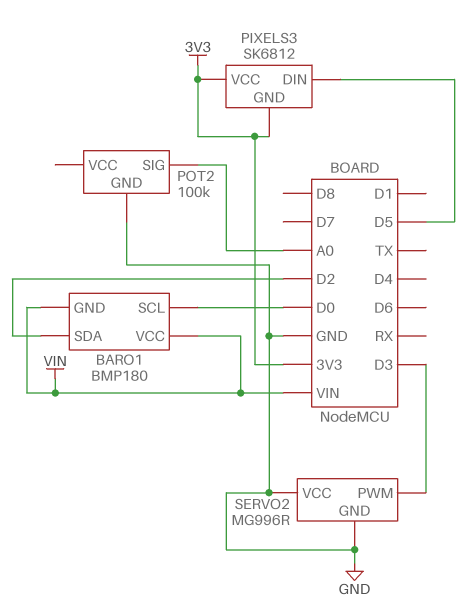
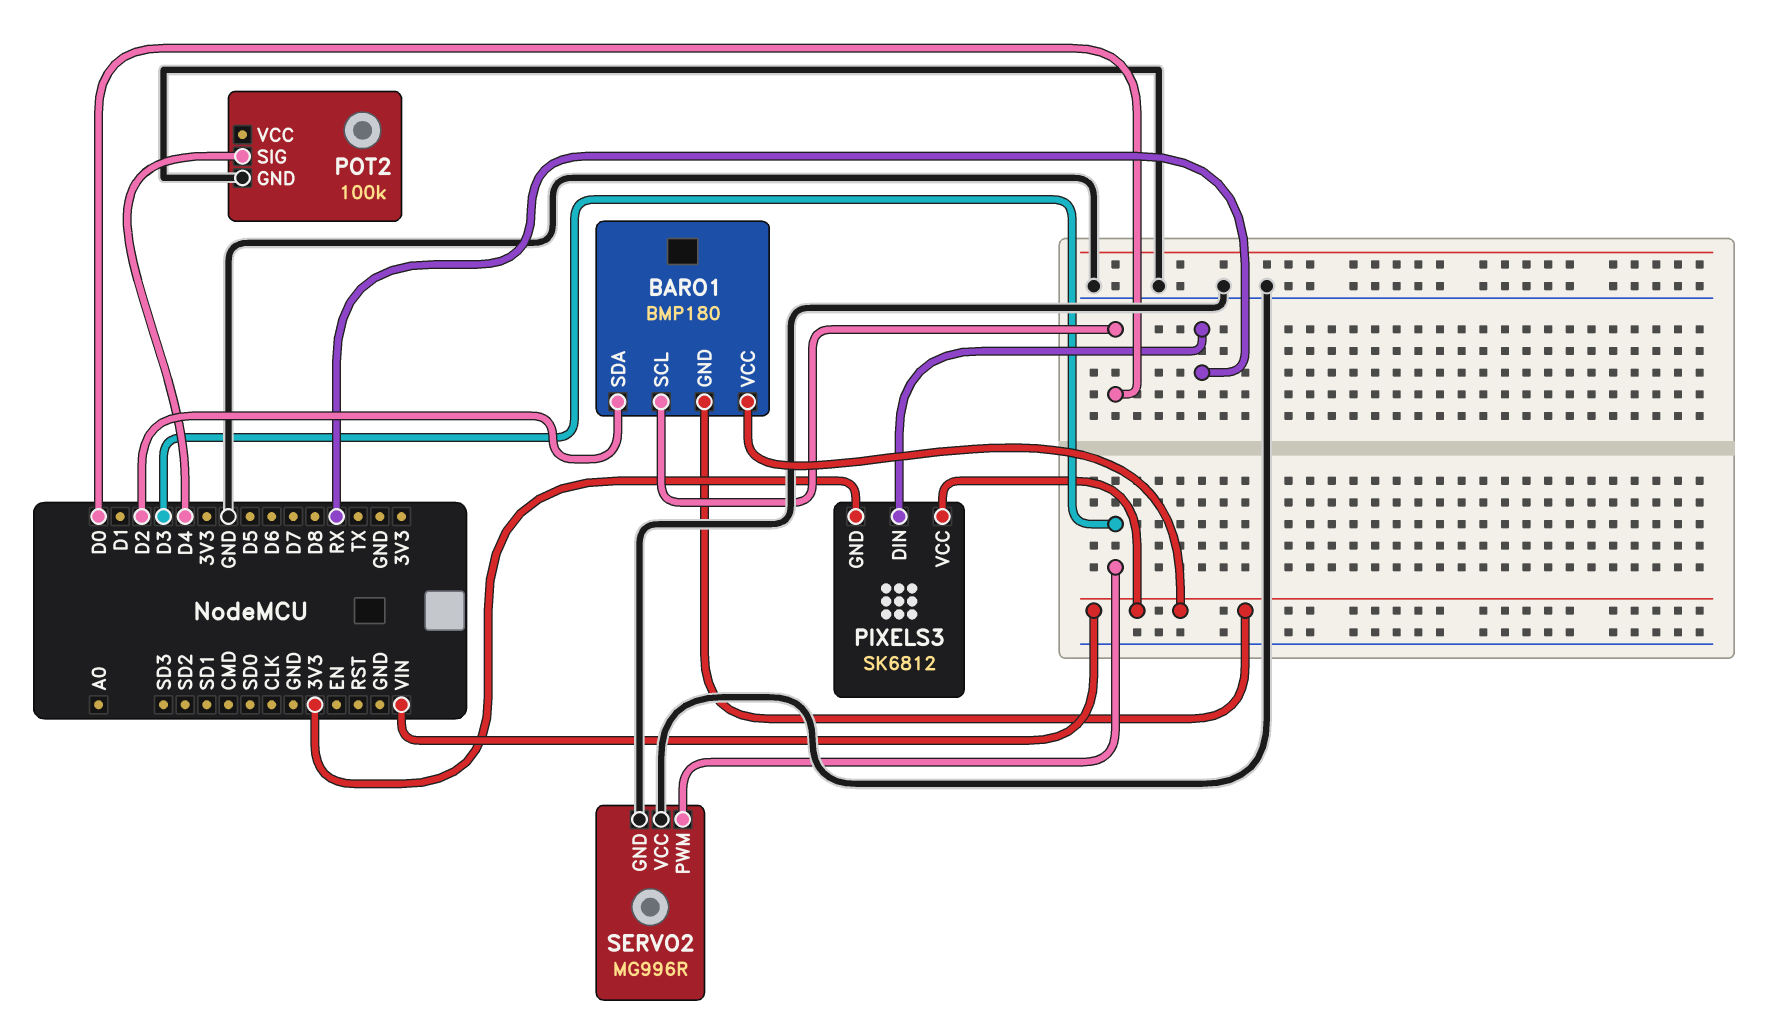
PIXELS3 pin DIN: D5 -> RX
PIXELS3 pin VCC: 3V3 -> VIN
POT2 pin SIG: A0 -> D4

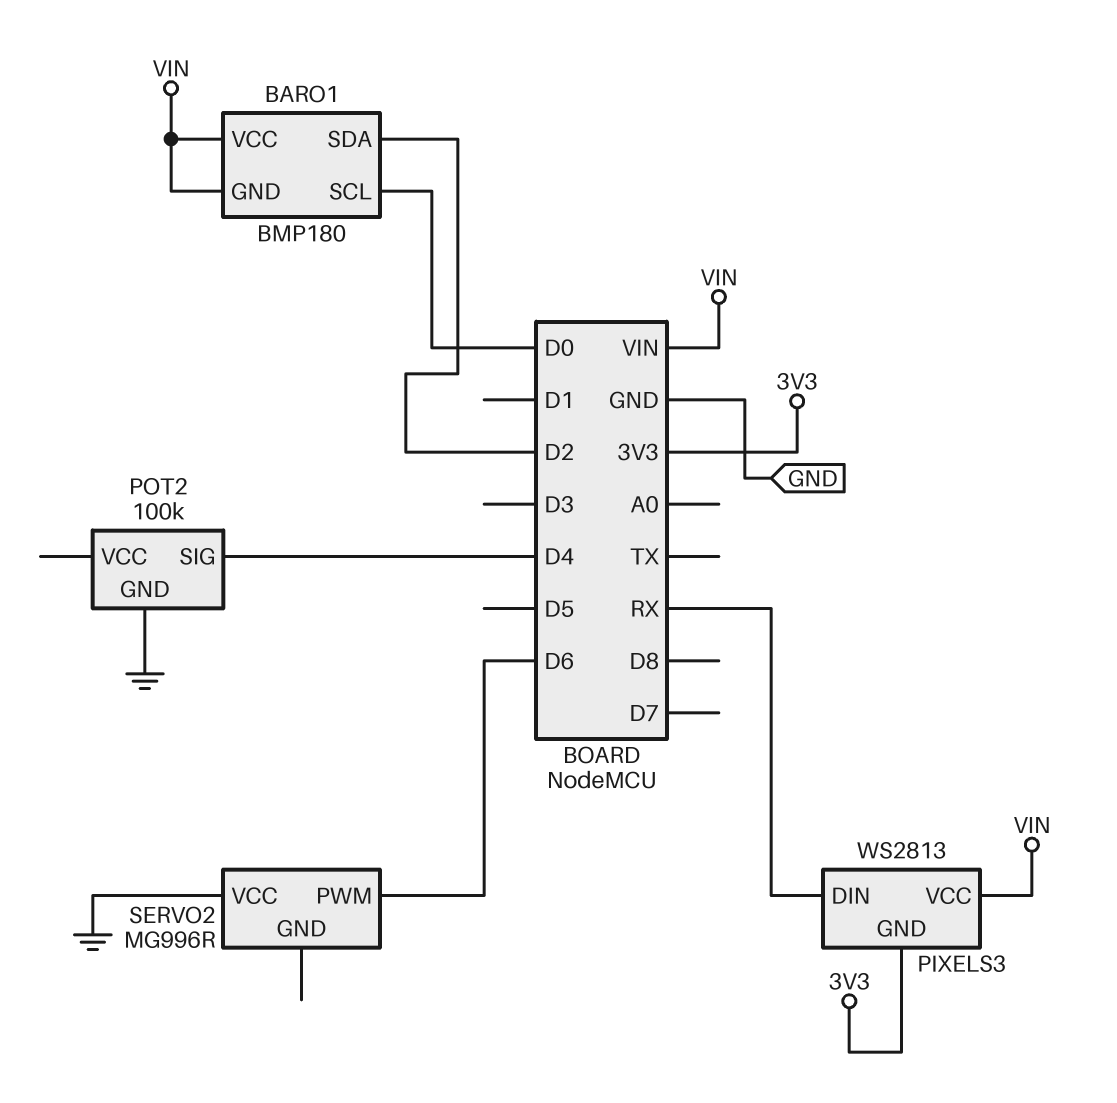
PIXELS3: SK6812 -> WS2813
SERVO2 pin GND: GND -> none
SERVO2 pin PWM: D3 -> D6

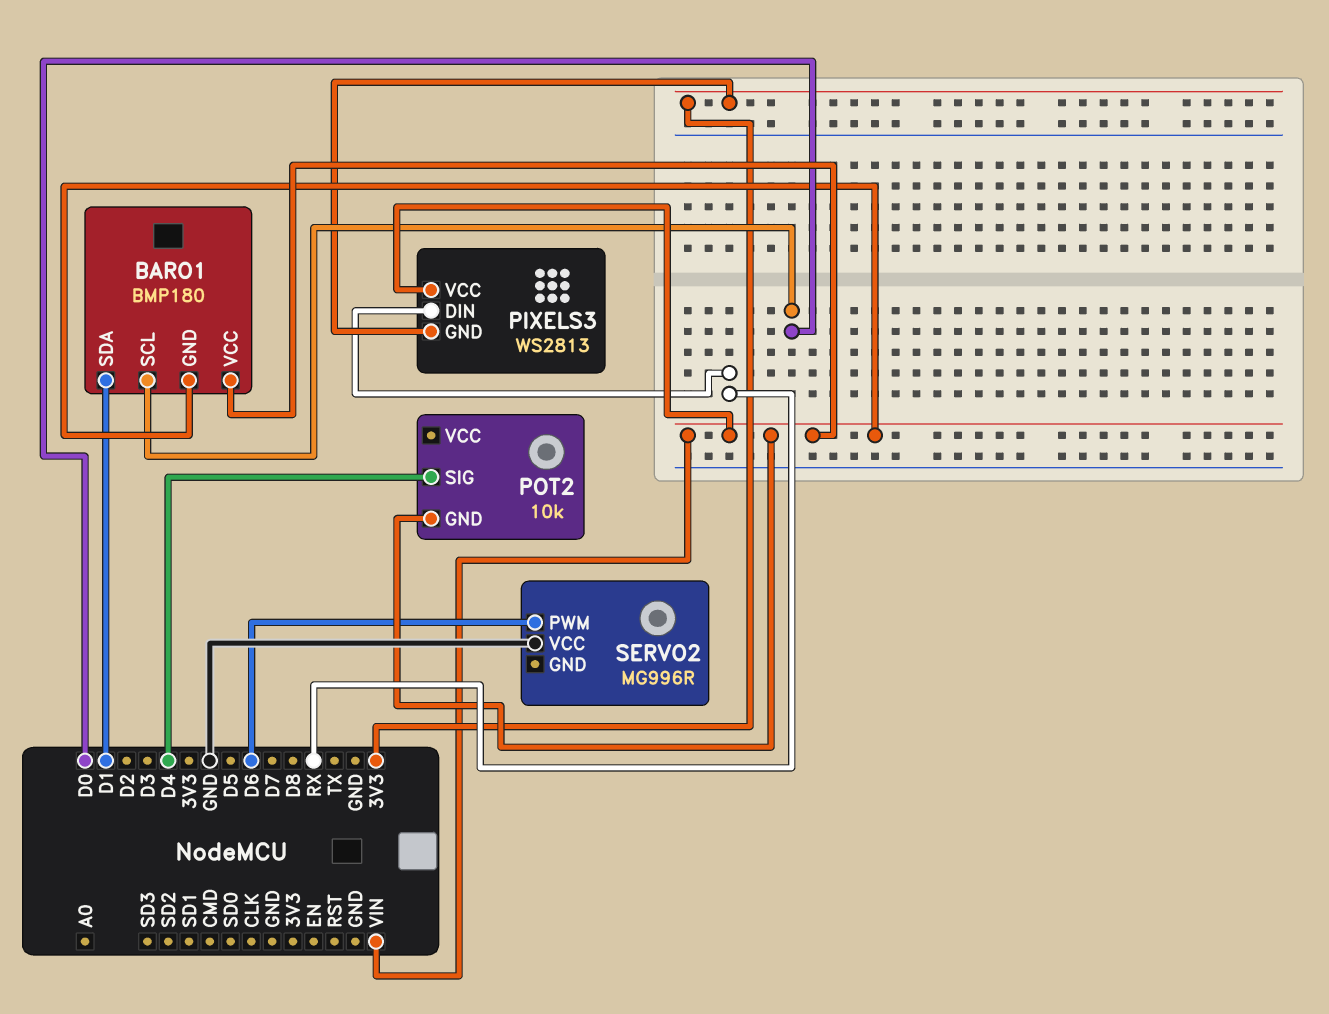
BARO1 pin SDA: D2 -> D1
POT2: 100k -> 10k
POT2 pin GND: GND -> VIN

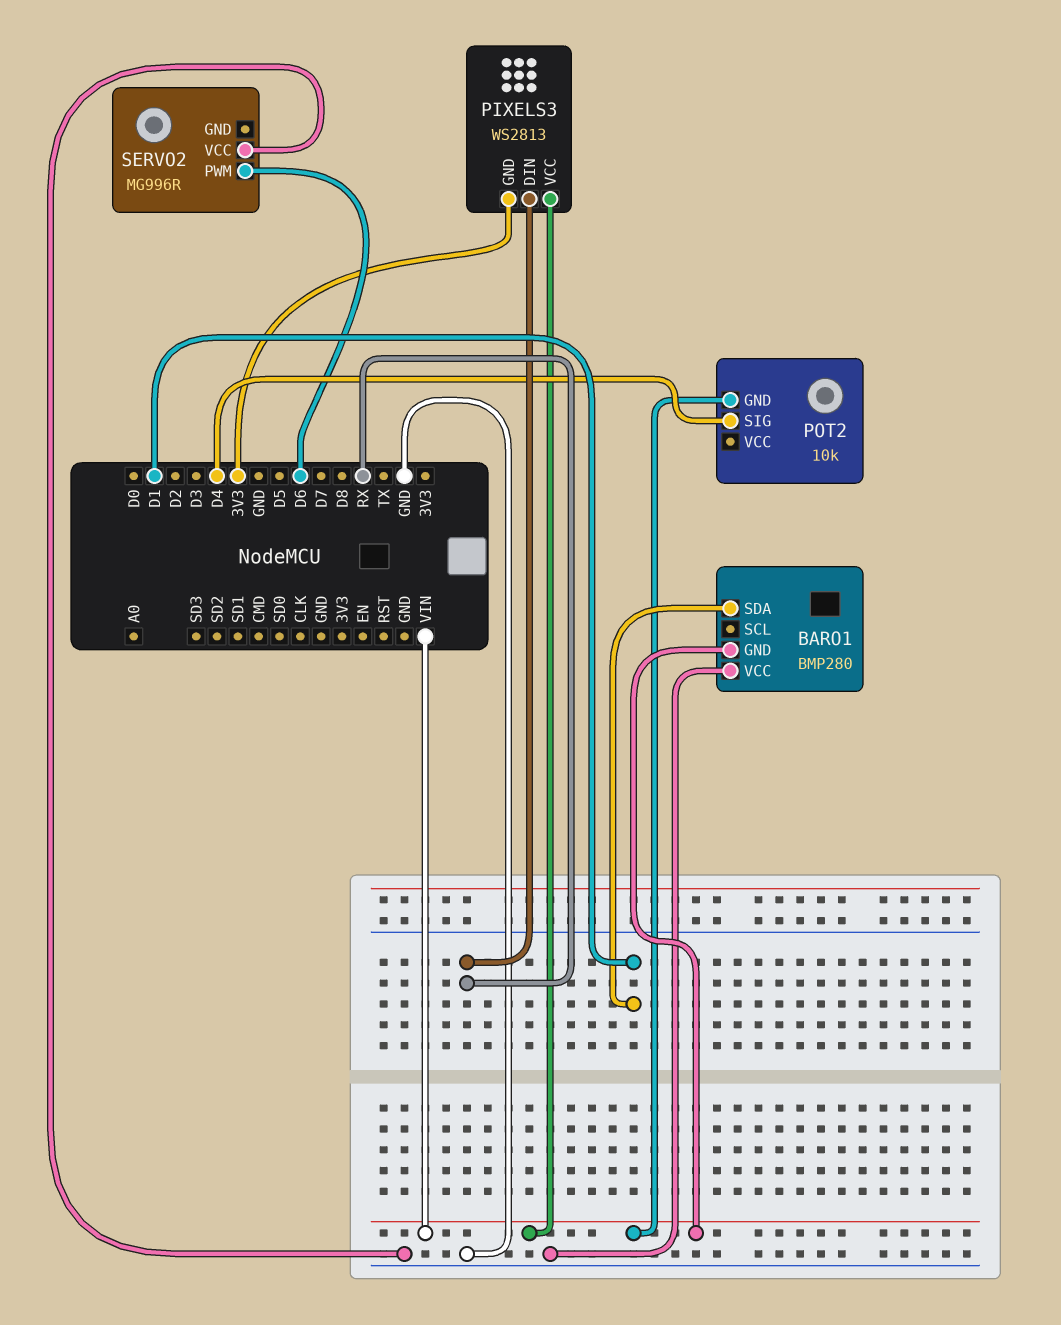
BARO1: BMP180 -> BMP280
BARO1 pin SCL: D0 -> none
BARO1 pin VCC: VIN -> GND

